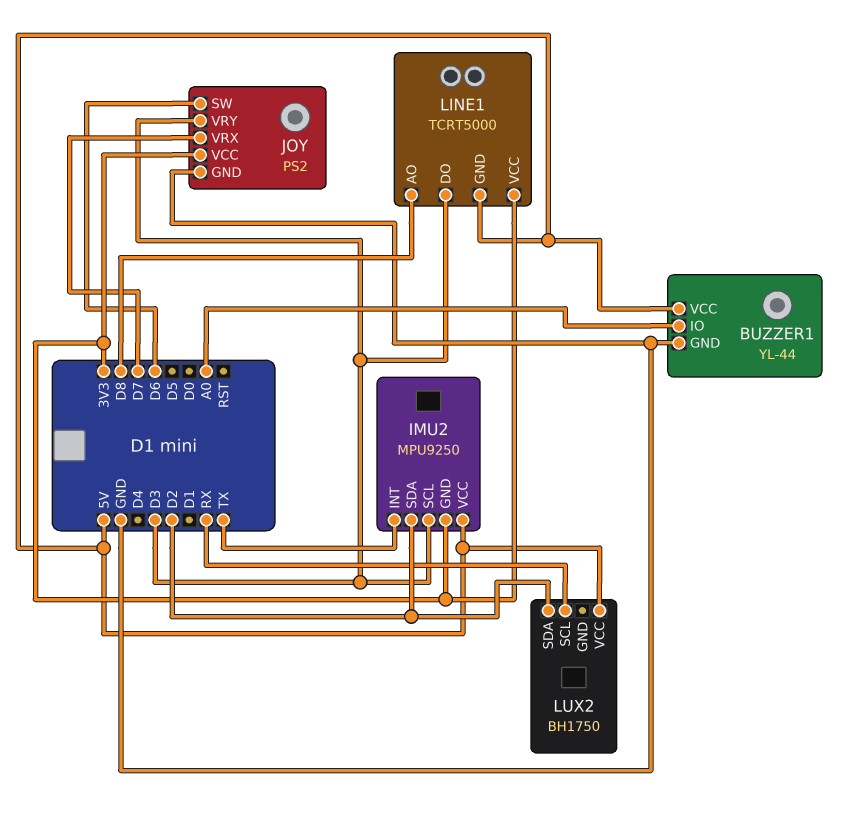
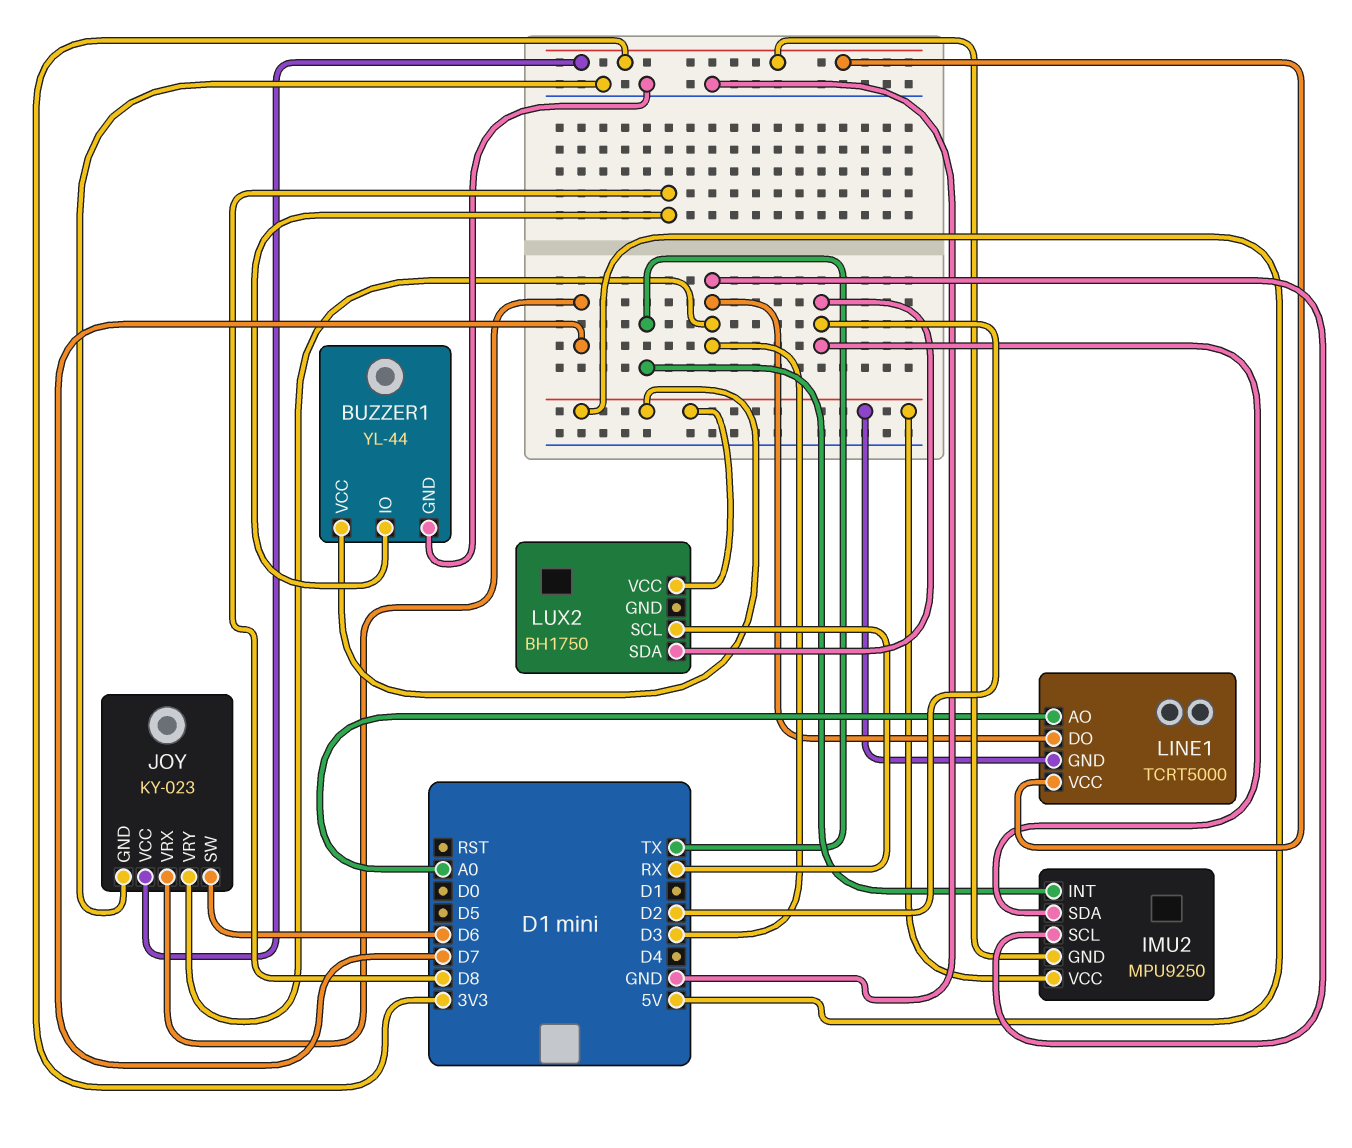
BUZZER1 pin IO: A0 -> D8
JOY: PS2 -> KY-023
LINE1 pin AO: D8 -> A0

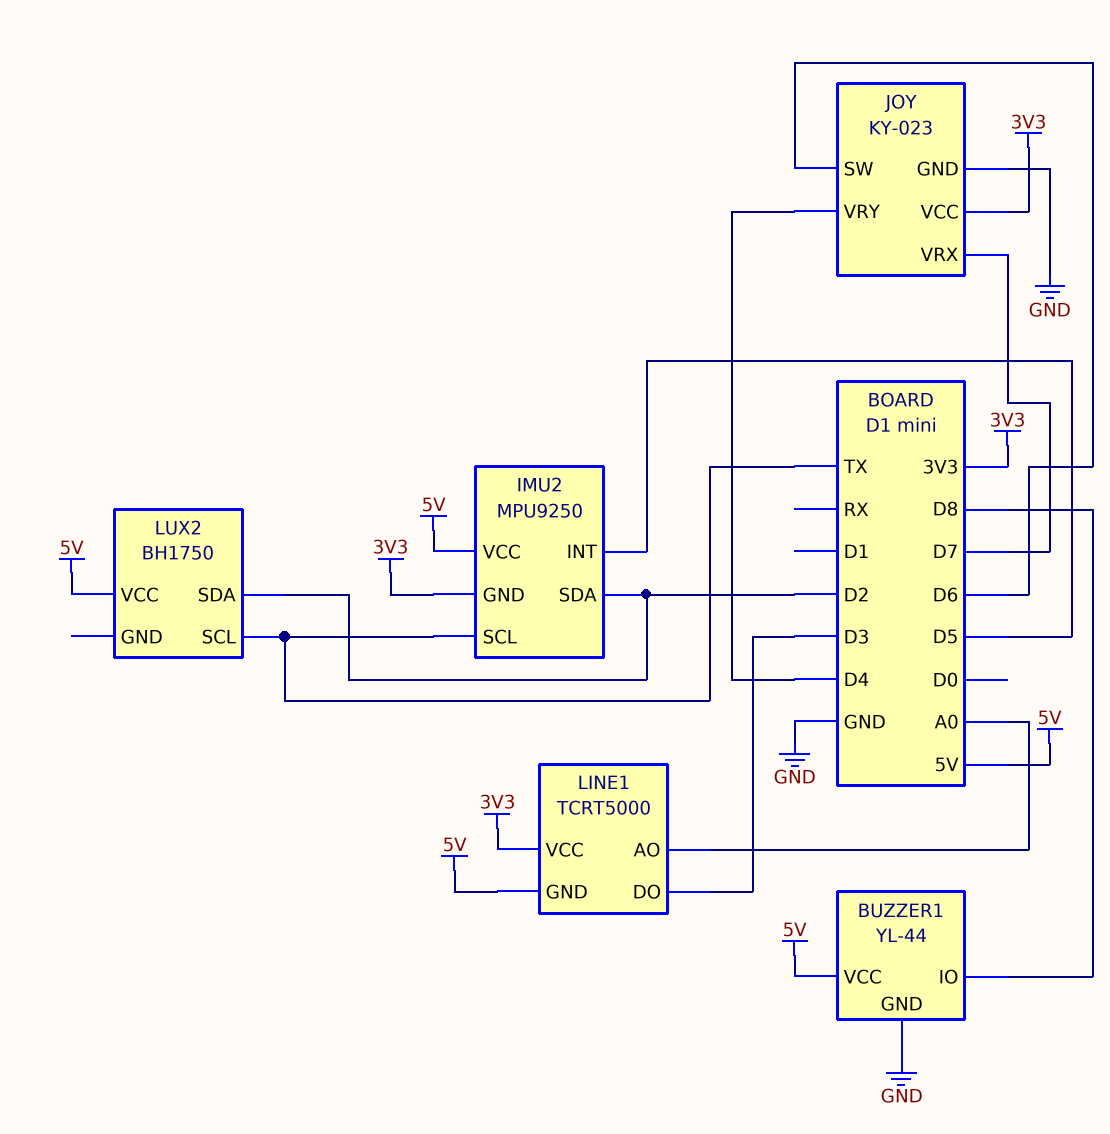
IMU2 pin INT: TX -> D5
IMU2 pin SCL: D3 -> TX
JOY pin VRY: D3 -> D4
LUX2 pin SCL: RX -> TX

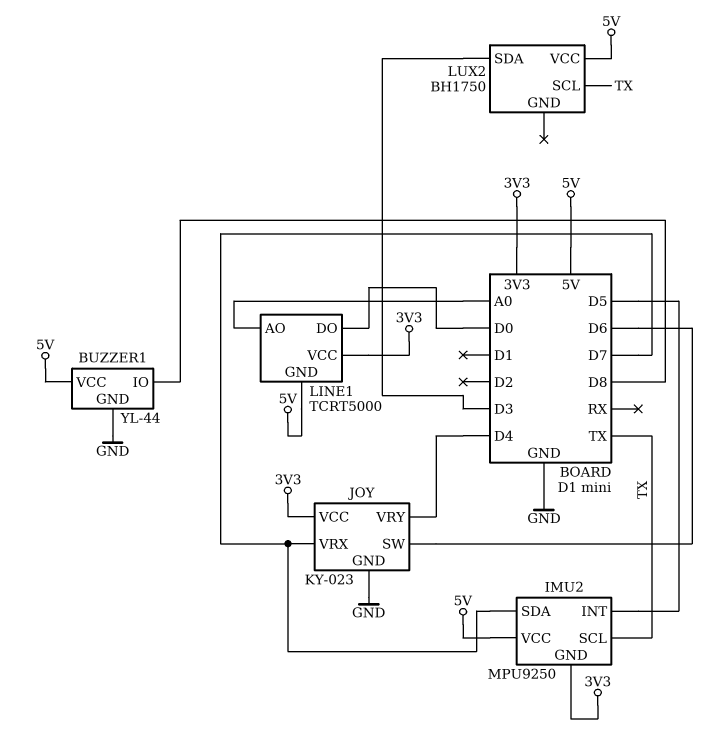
IMU2 pin SDA: D2 -> D7
LINE1 pin DO: D3 -> D0
LUX2 pin SDA: D2 -> D3

